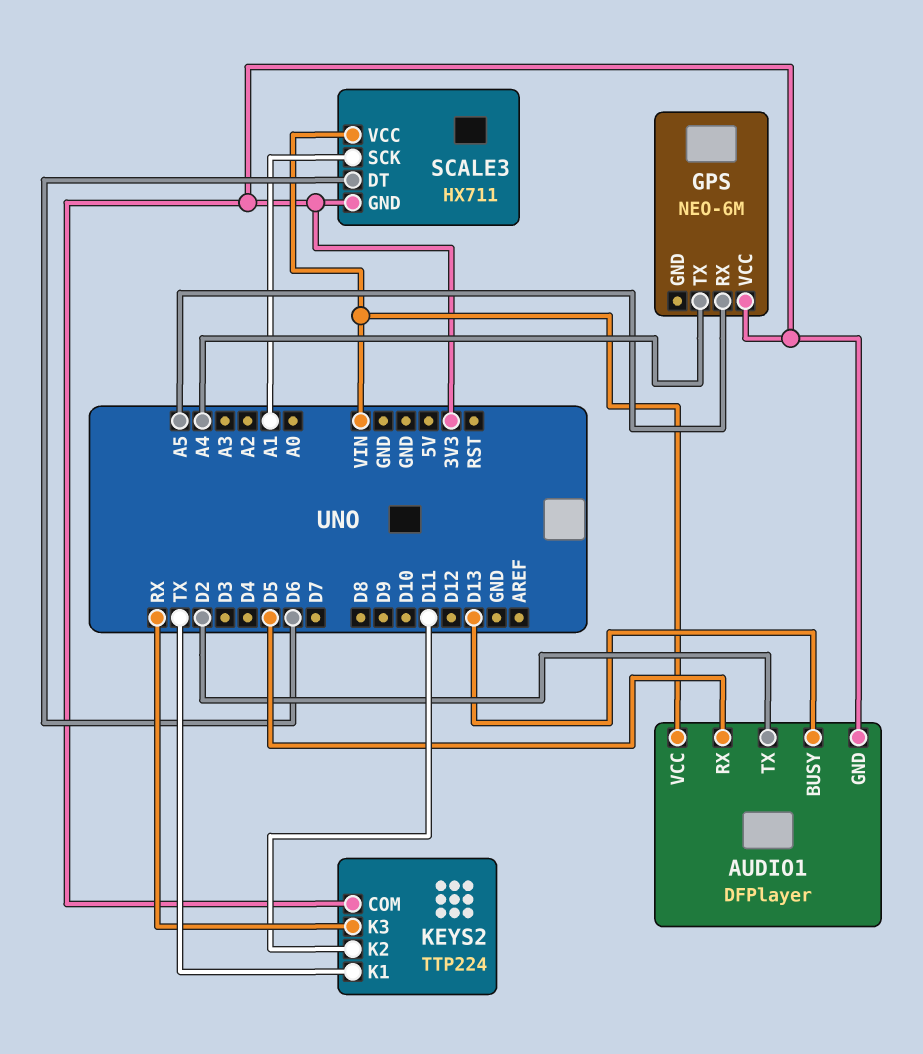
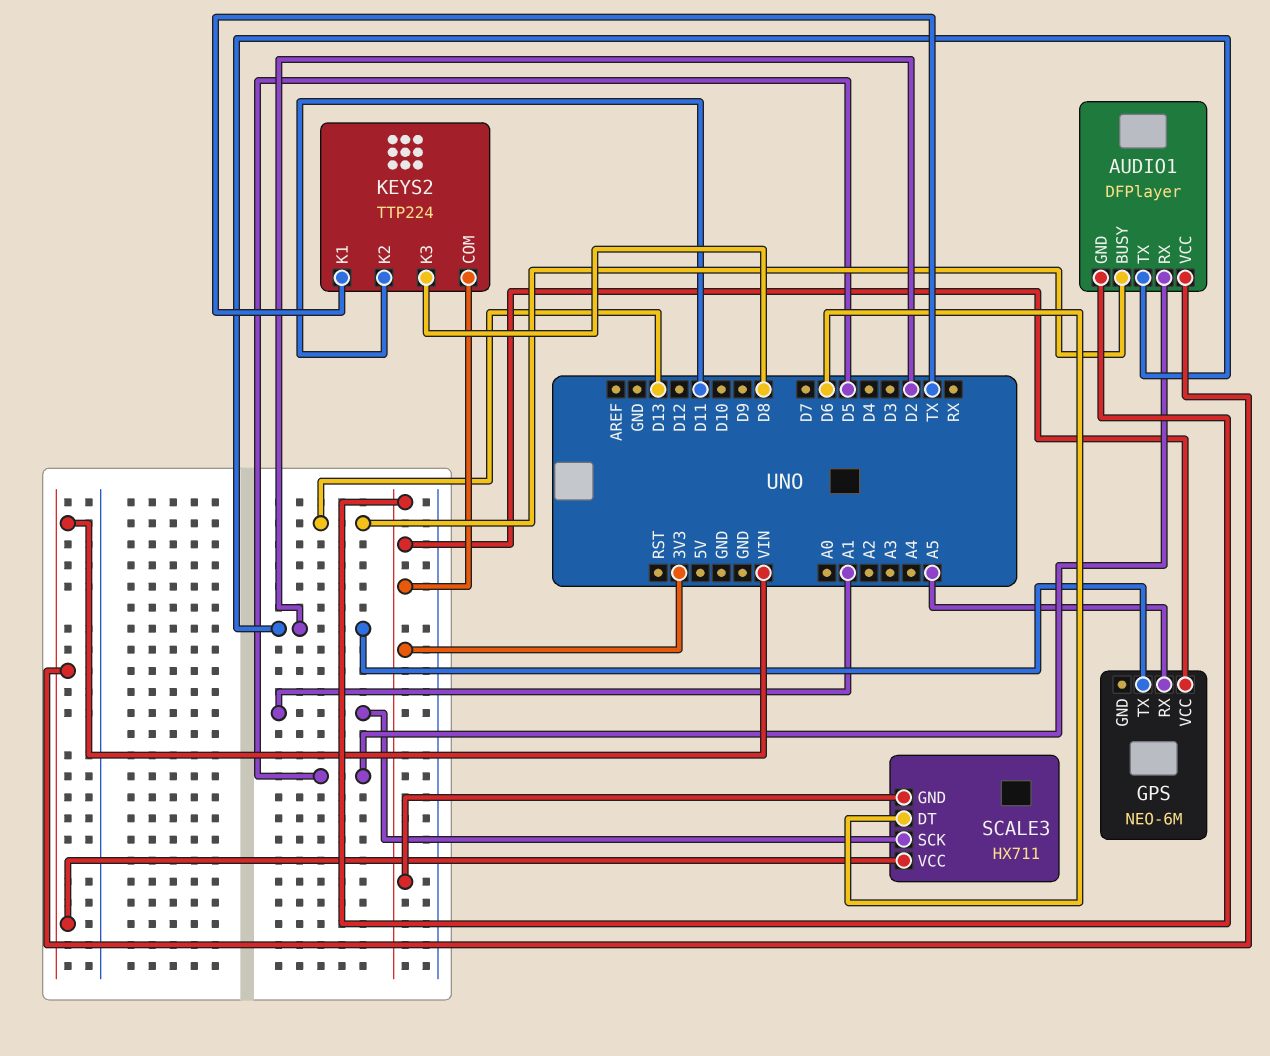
GPS pin TX: A4 -> D2
KEYS2 pin K3: RX -> D8

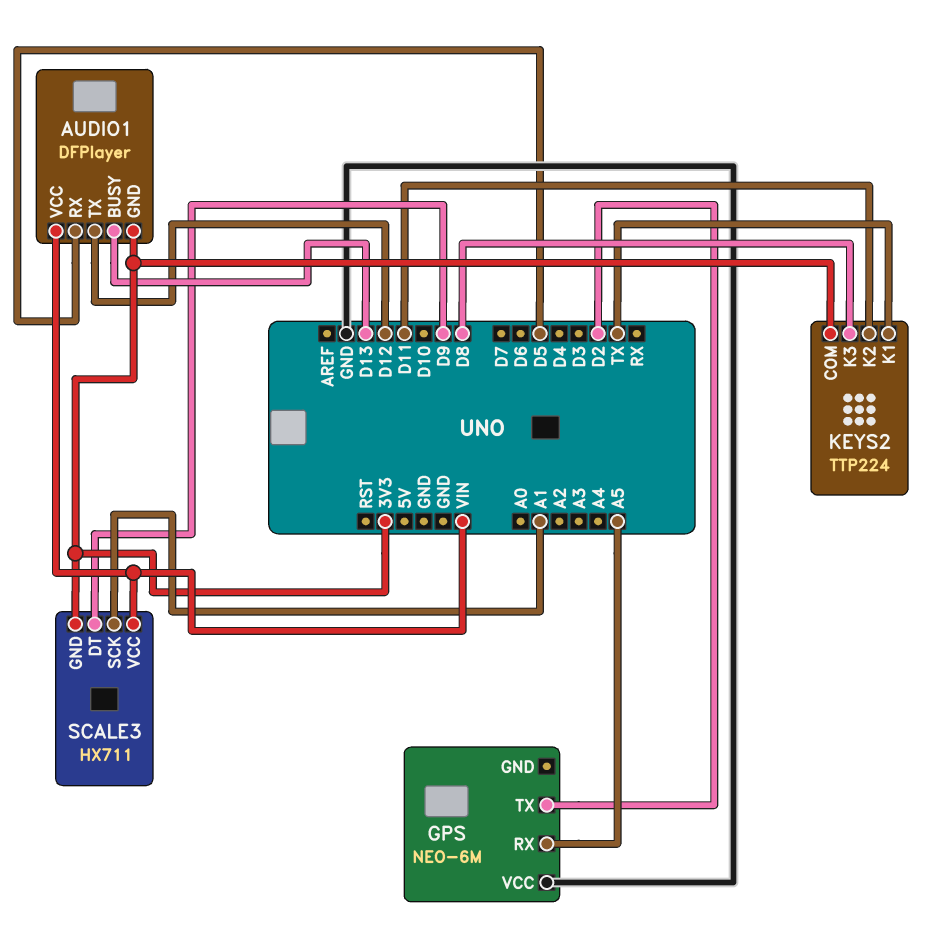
AUDIO1 pin TX: D2 -> D12
GPS pin VCC: 3V3 -> GND
SCALE3 pin DT: D6 -> D9

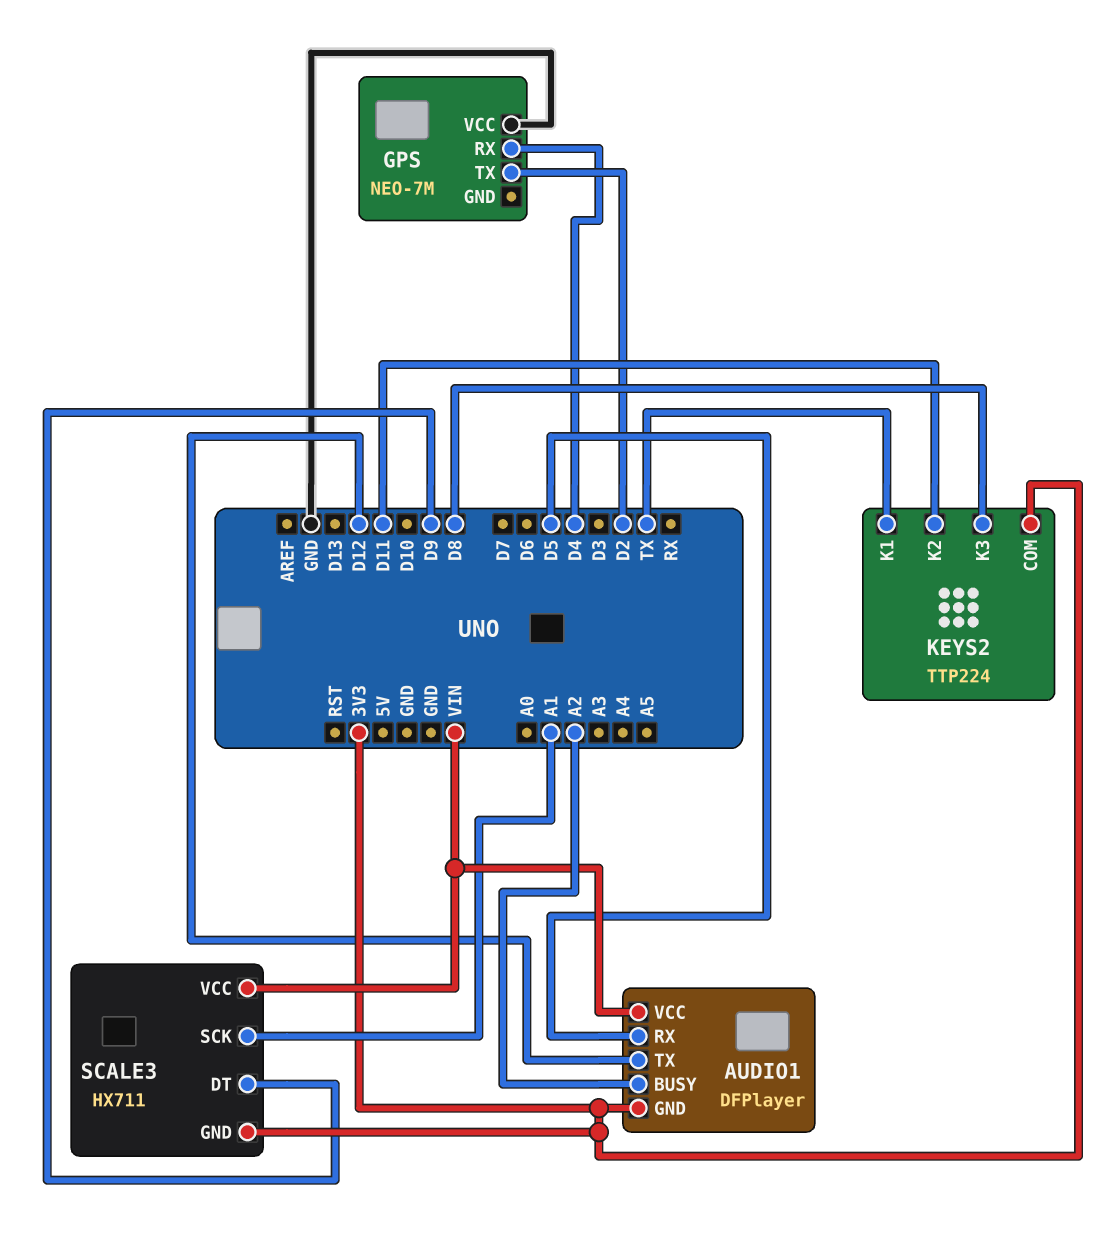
AUDIO1 pin BUSY: D13 -> A2
GPS: NEO-6M -> NEO-7M
GPS pin RX: A5 -> D4

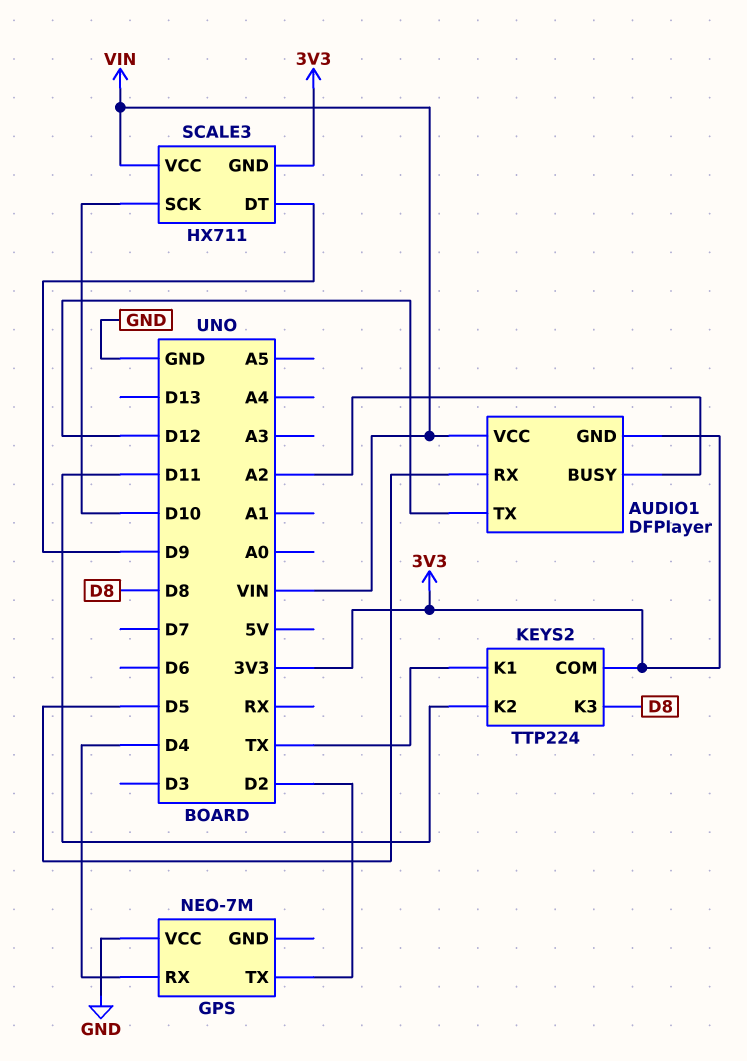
SCALE3 pin SCK: A1 -> D10

